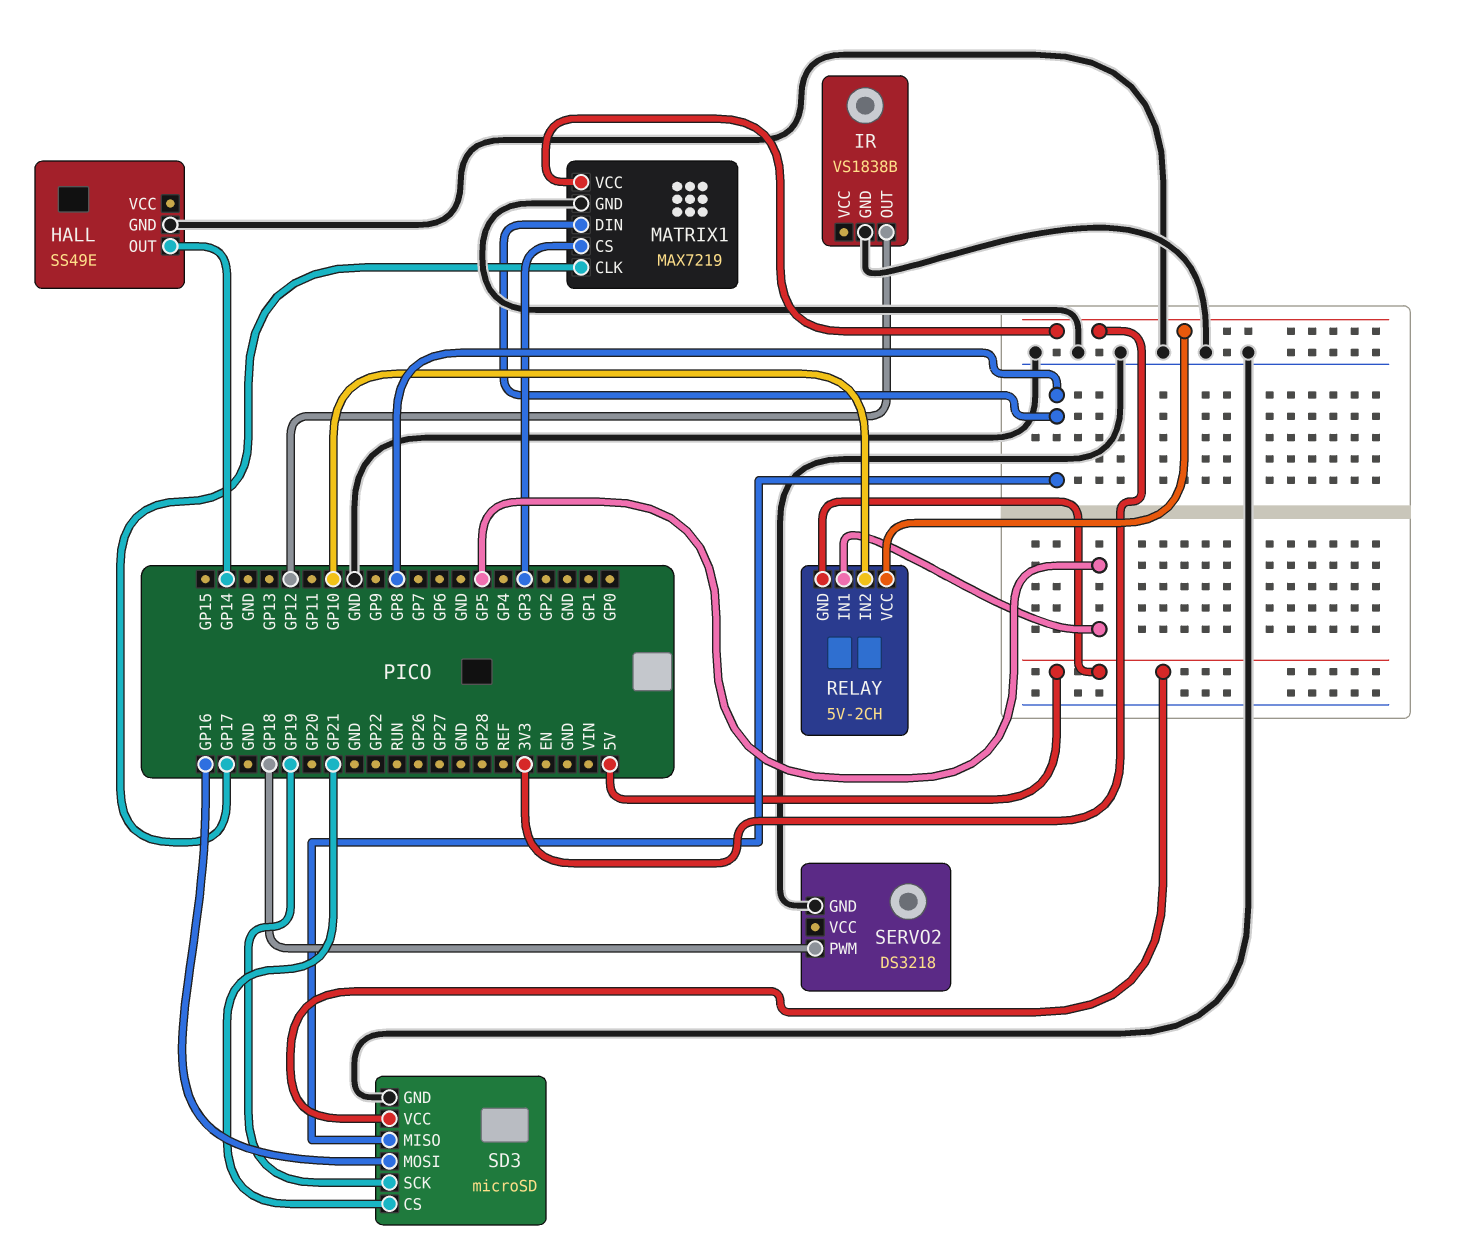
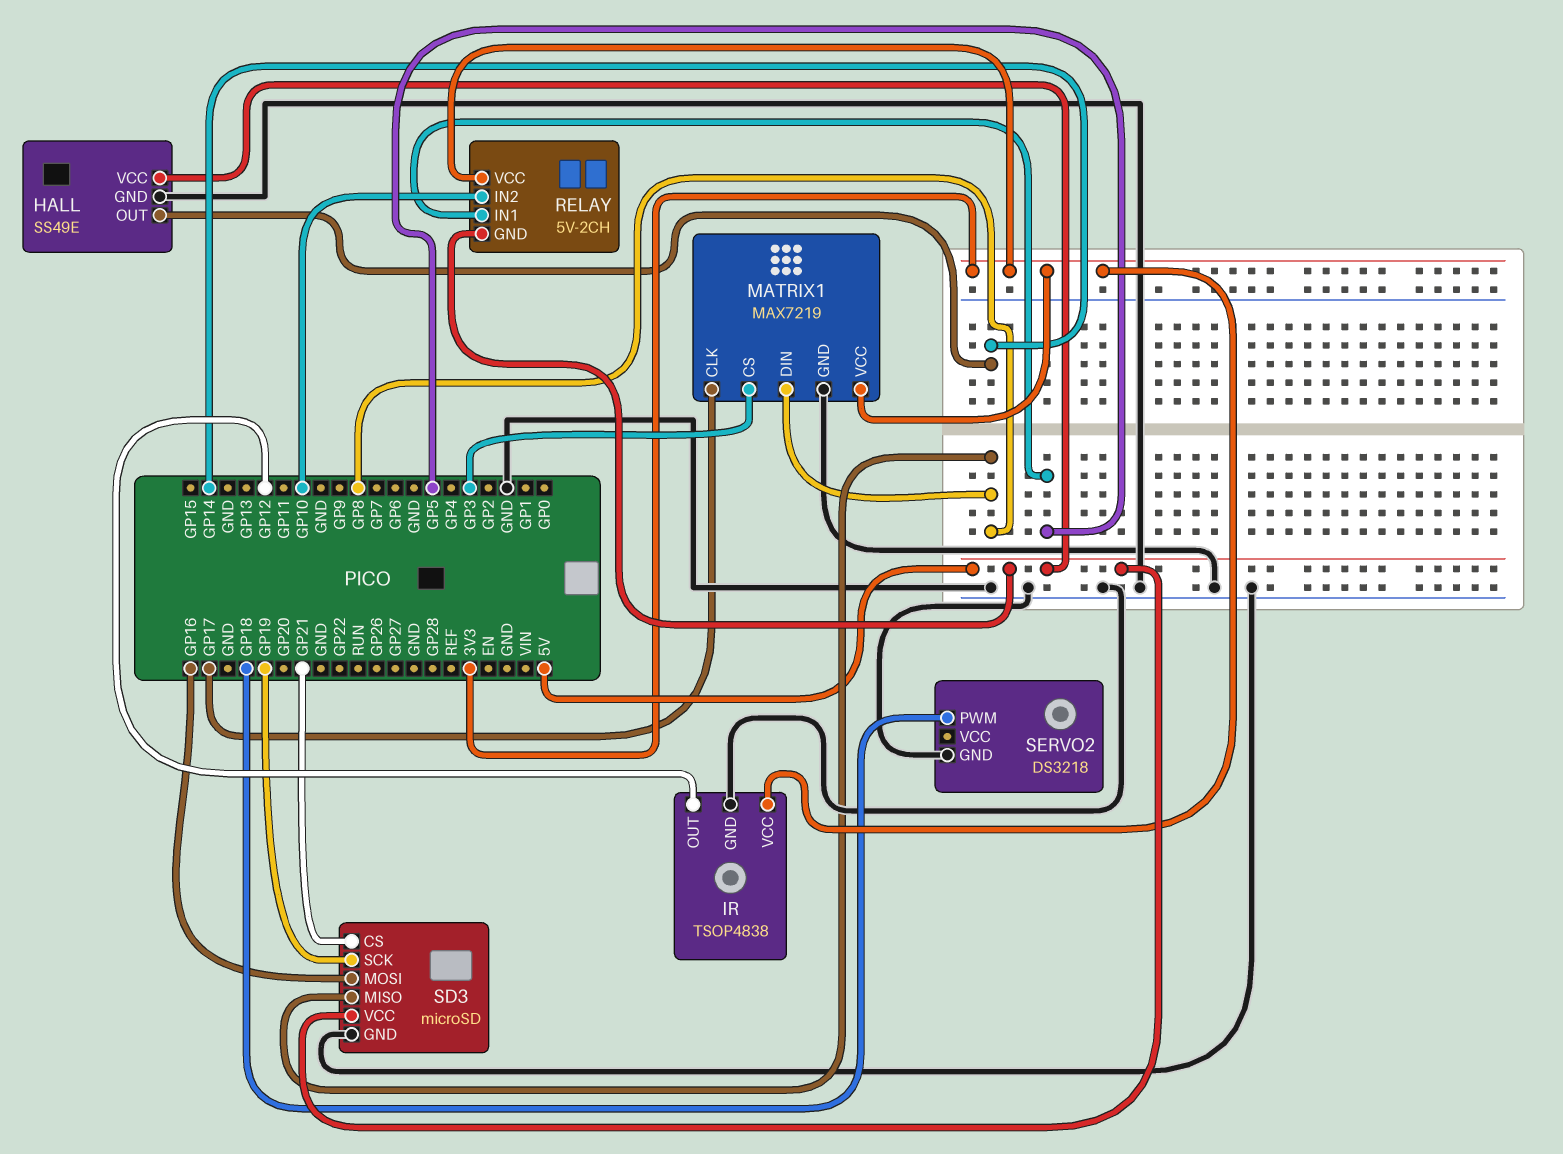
HALL pin VCC: none -> 5V
IR: VS1838B -> TSOP4838
IR pin VCC: none -> 3V3

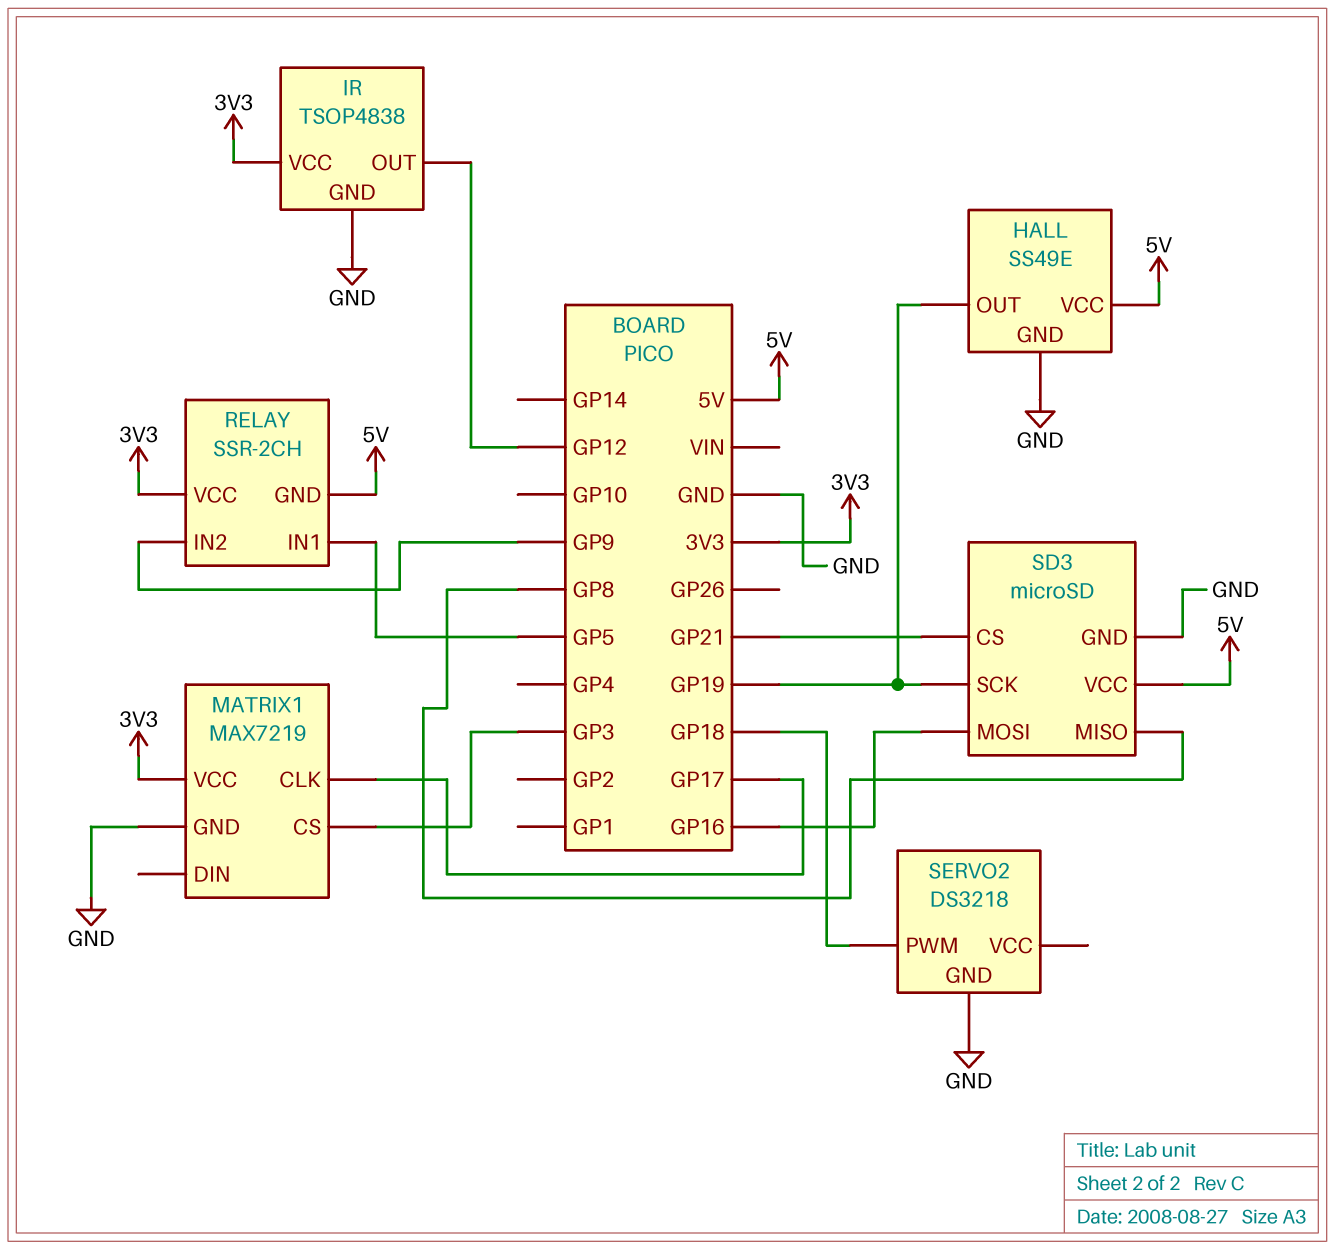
HALL pin OUT: GP14 -> GP19
MATRIX1 pin DIN: GP8 -> none
RELAY: 5V-2CH -> SSR-2CH
RELAY pin IN2: GP10 -> GP9

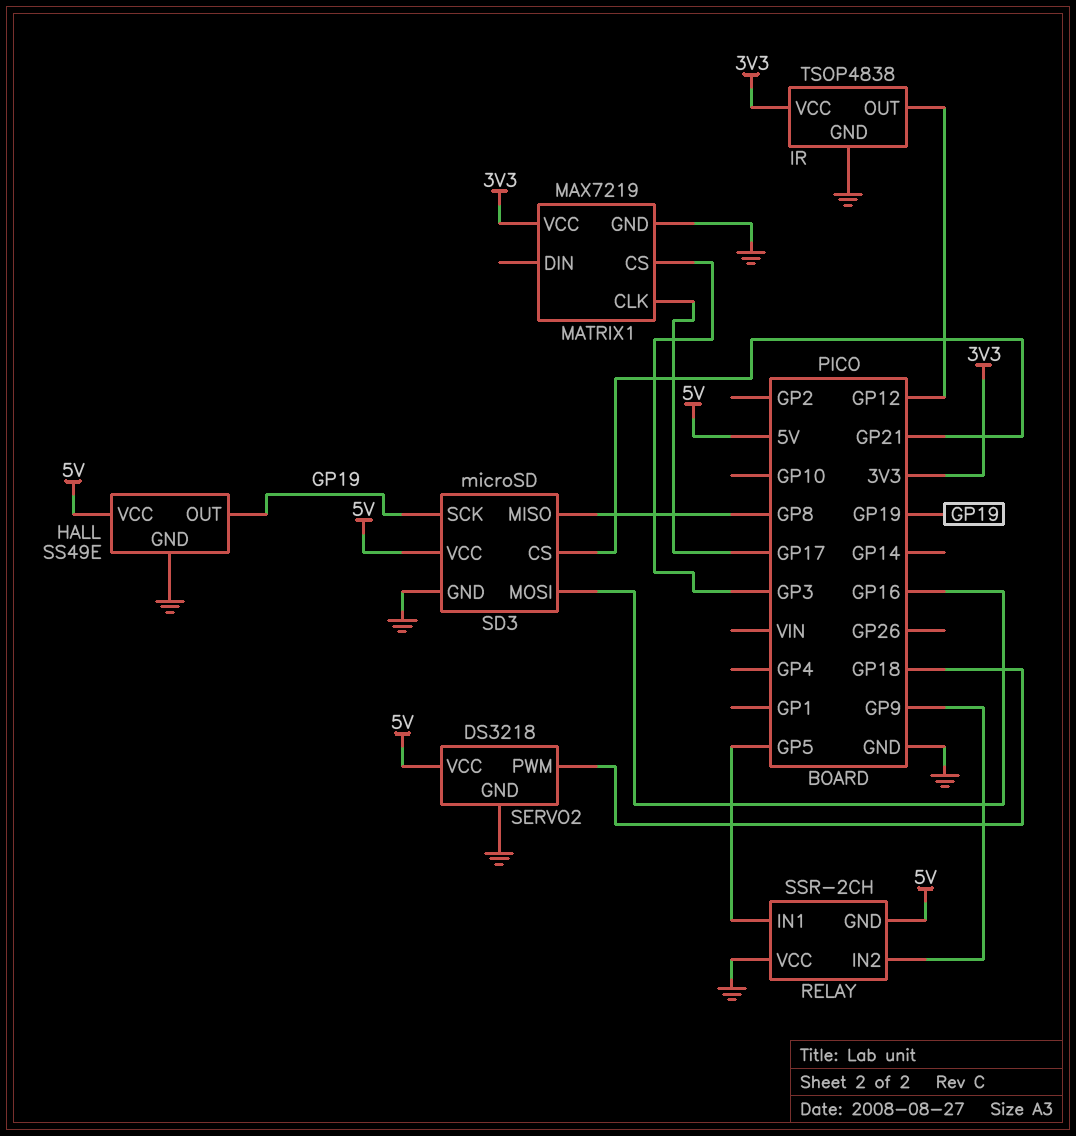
RELAY pin VCC: 3V3 -> GND
SERVO2 pin VCC: none -> 5V

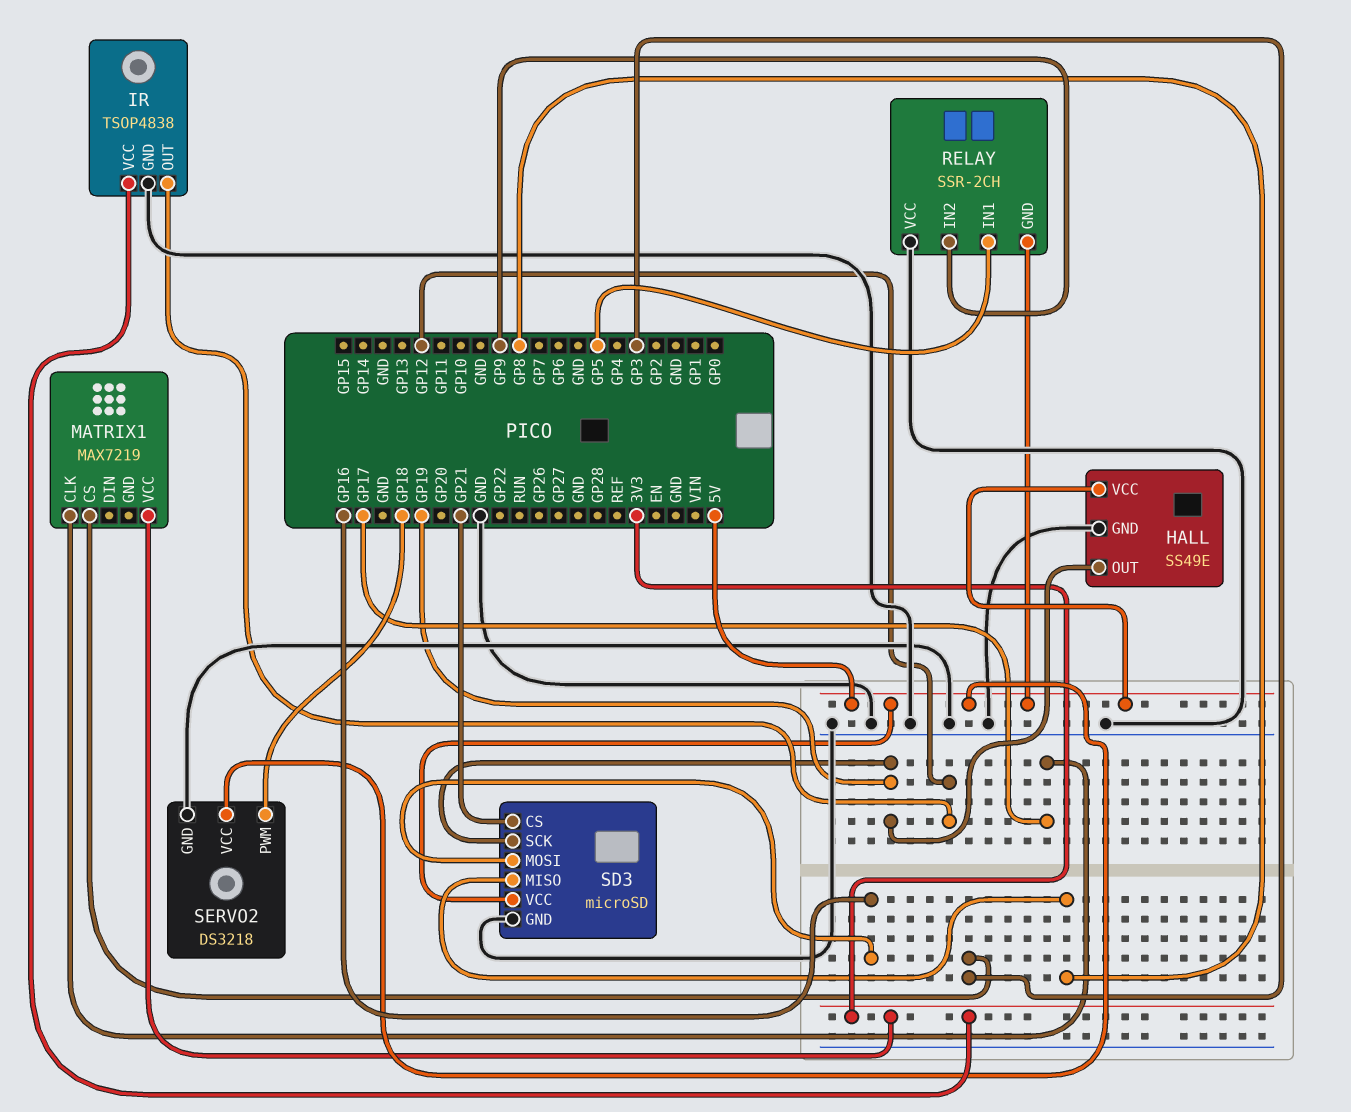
MATRIX1 pin GND: GND -> none

